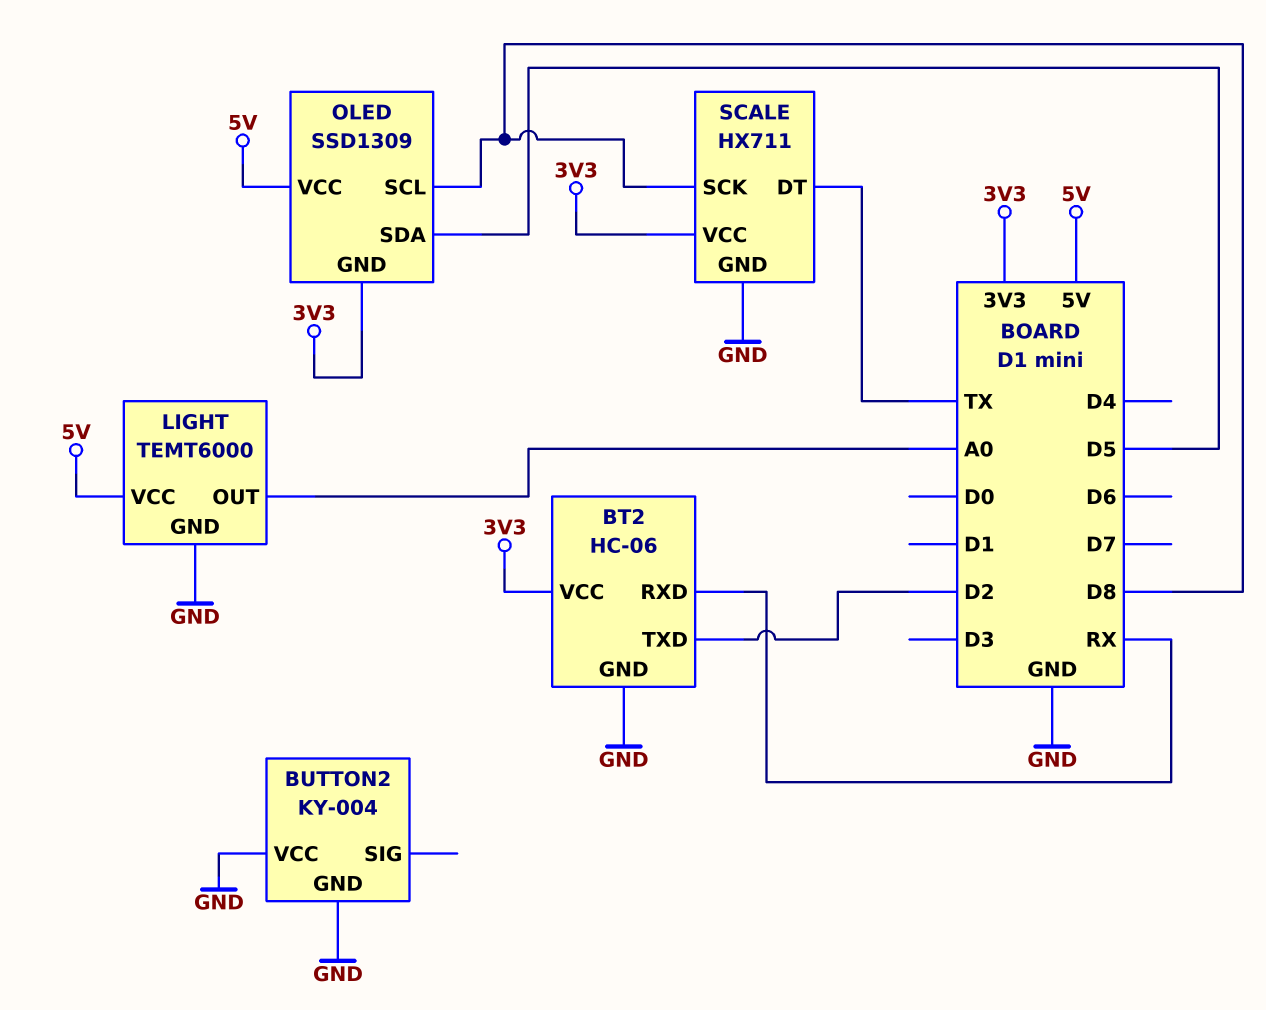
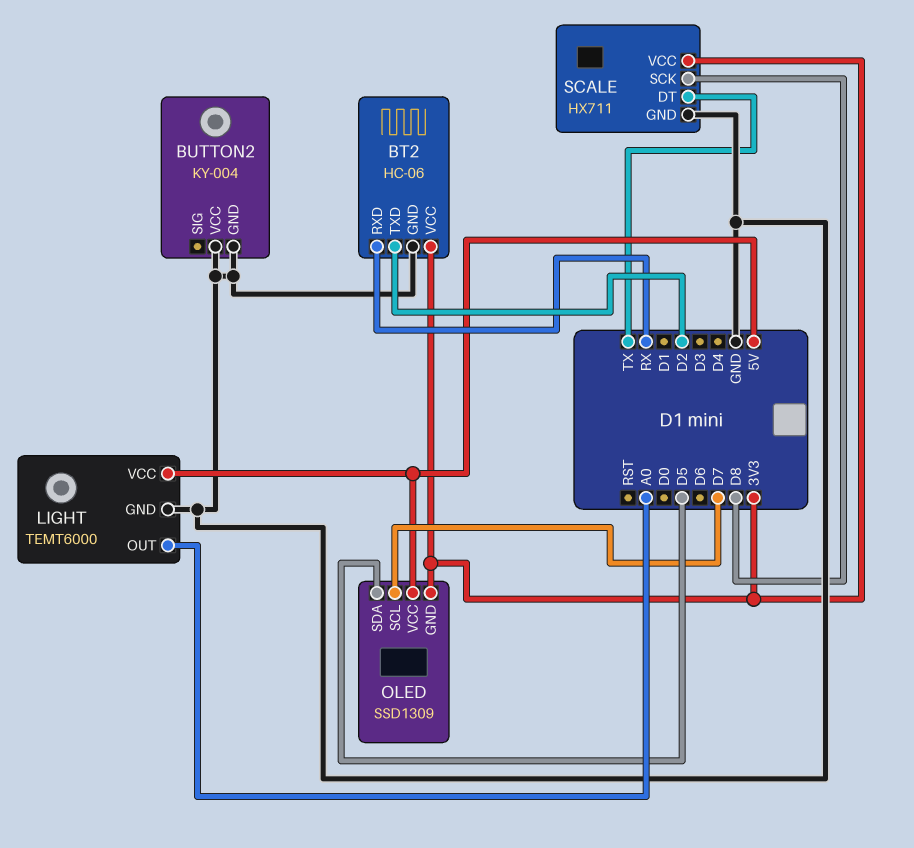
OLED pin SCL: D8 -> D7

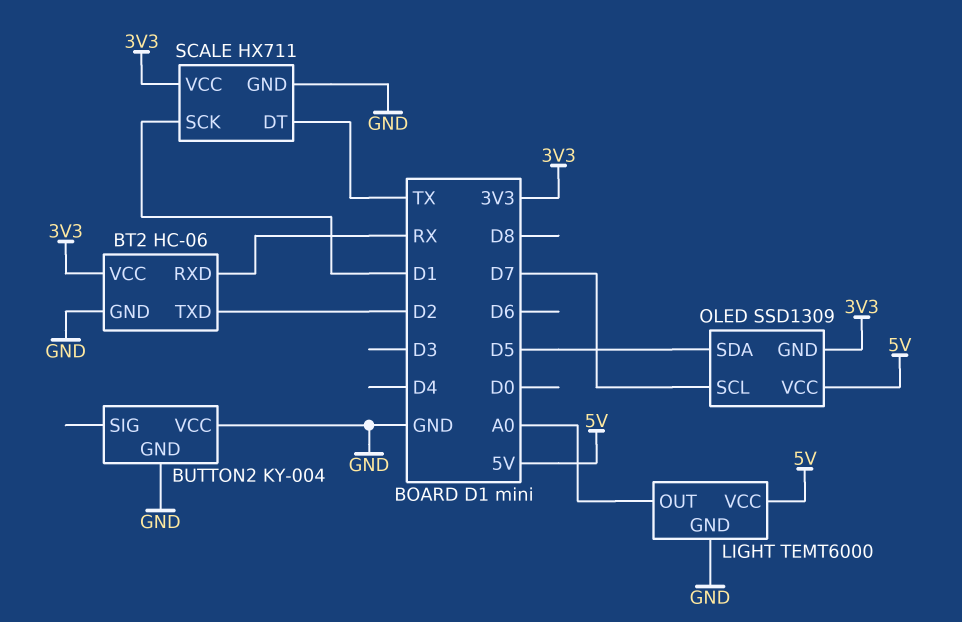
SCALE pin SCK: D8 -> D1

